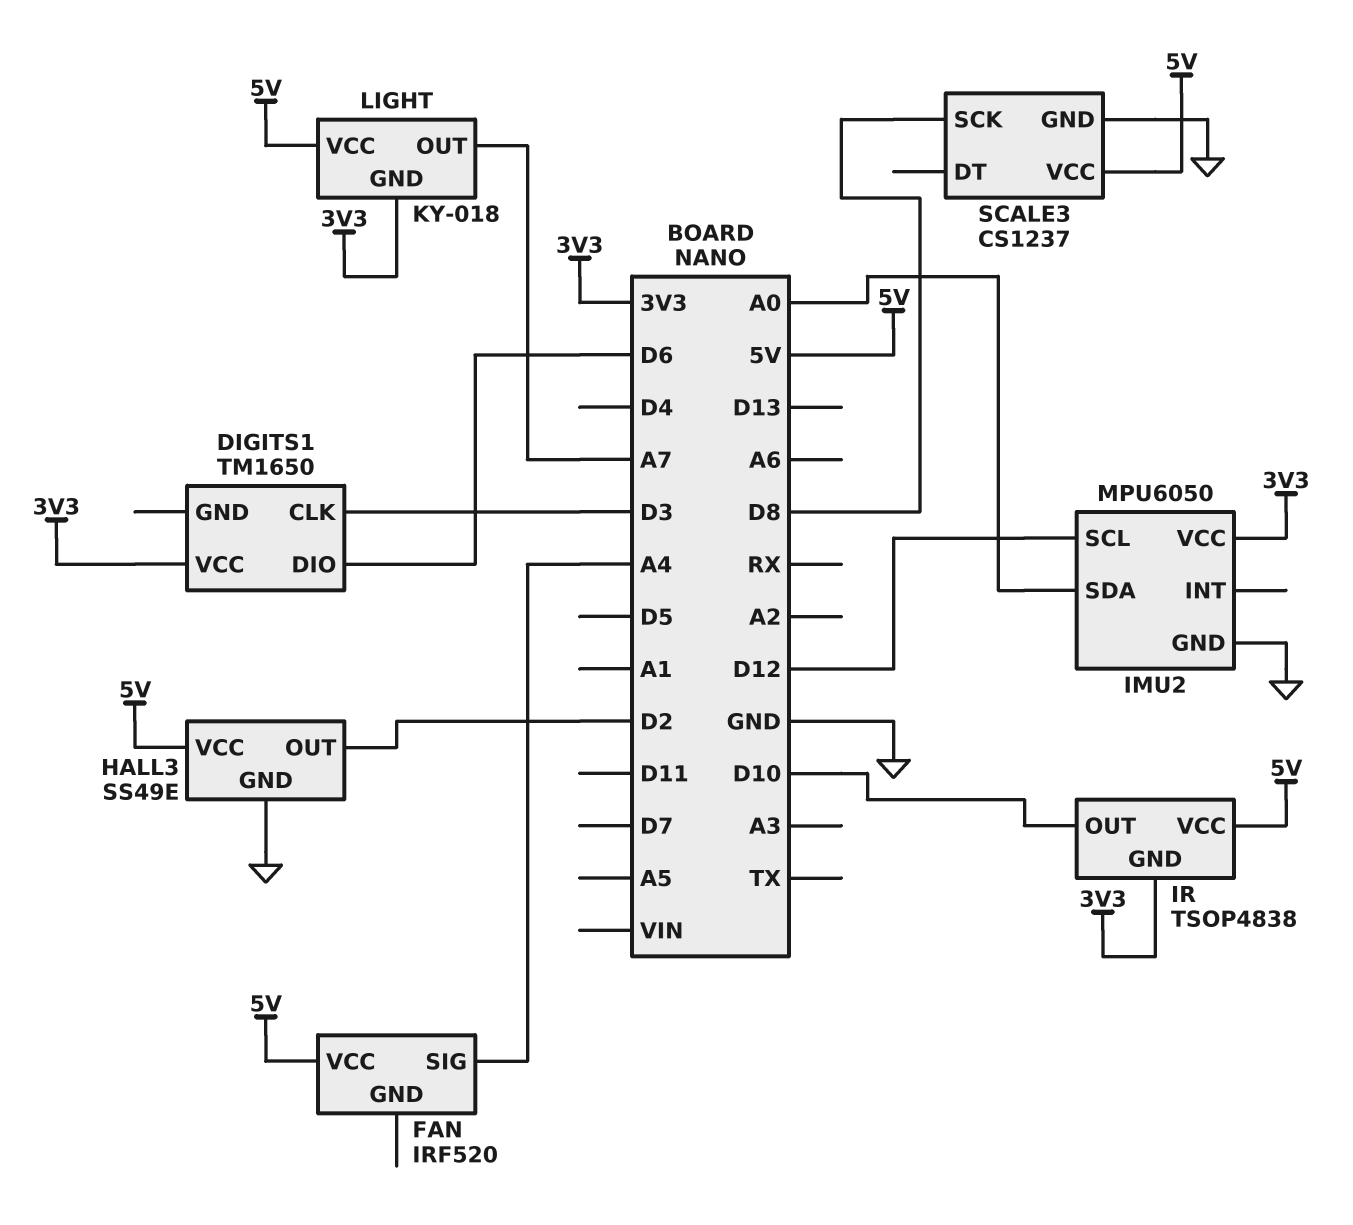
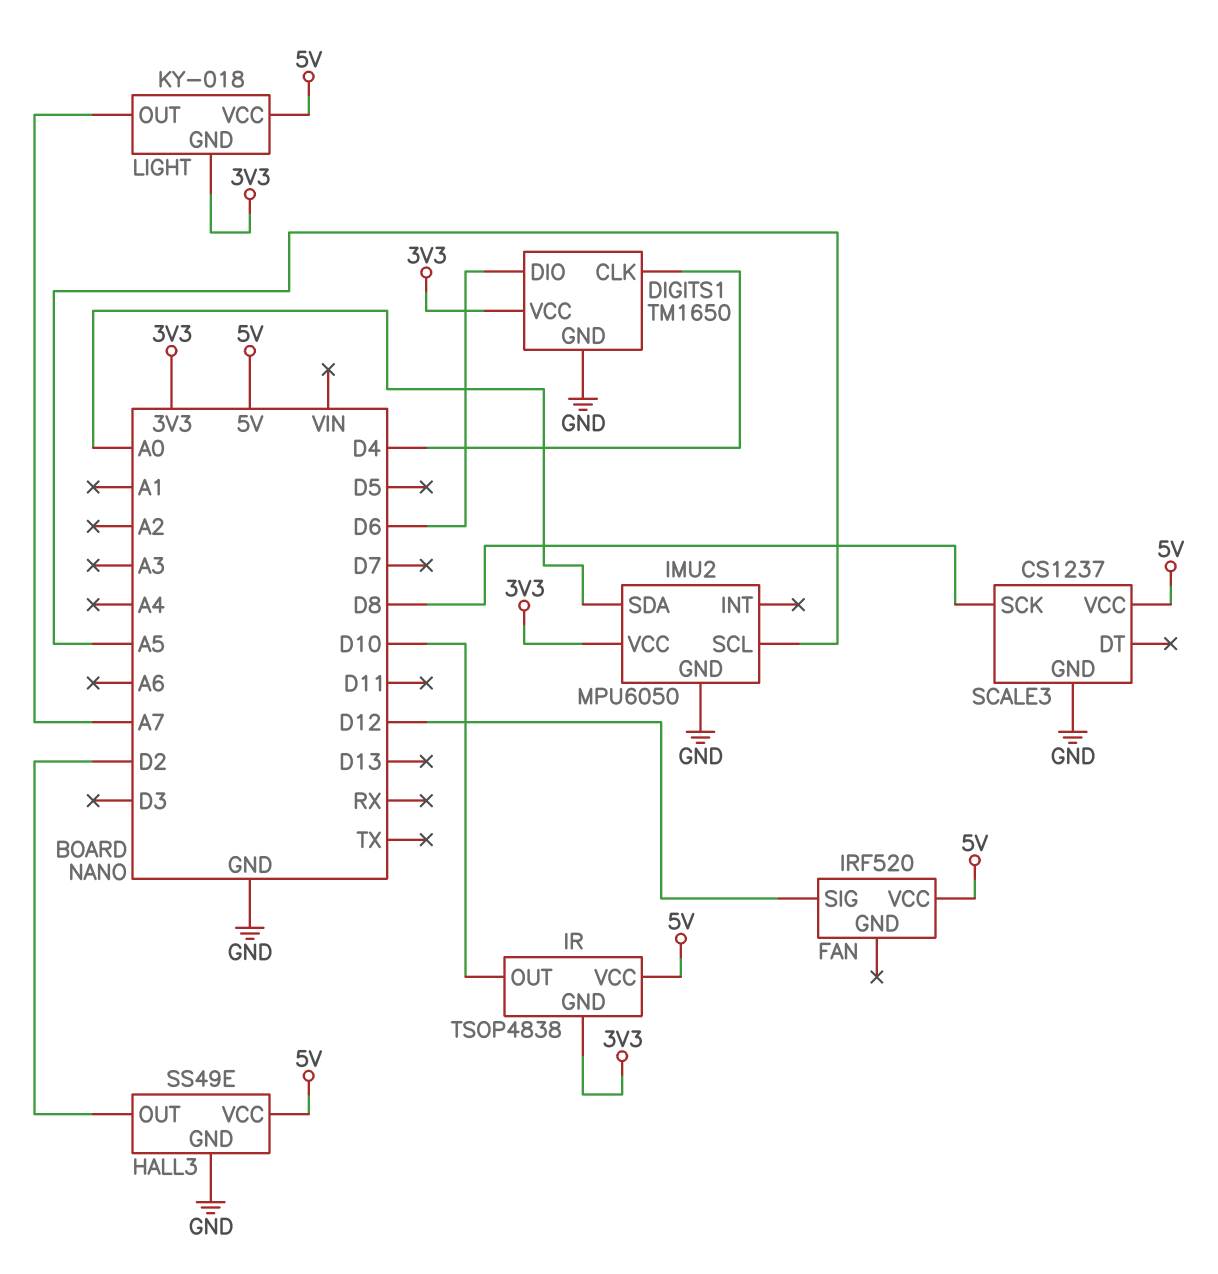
DIGITS1 pin CLK: D3 -> D4
DIGITS1 pin GND: none -> GND
FAN pin SIG: A4 -> D12
IMU2 pin SCL: D12 -> A5

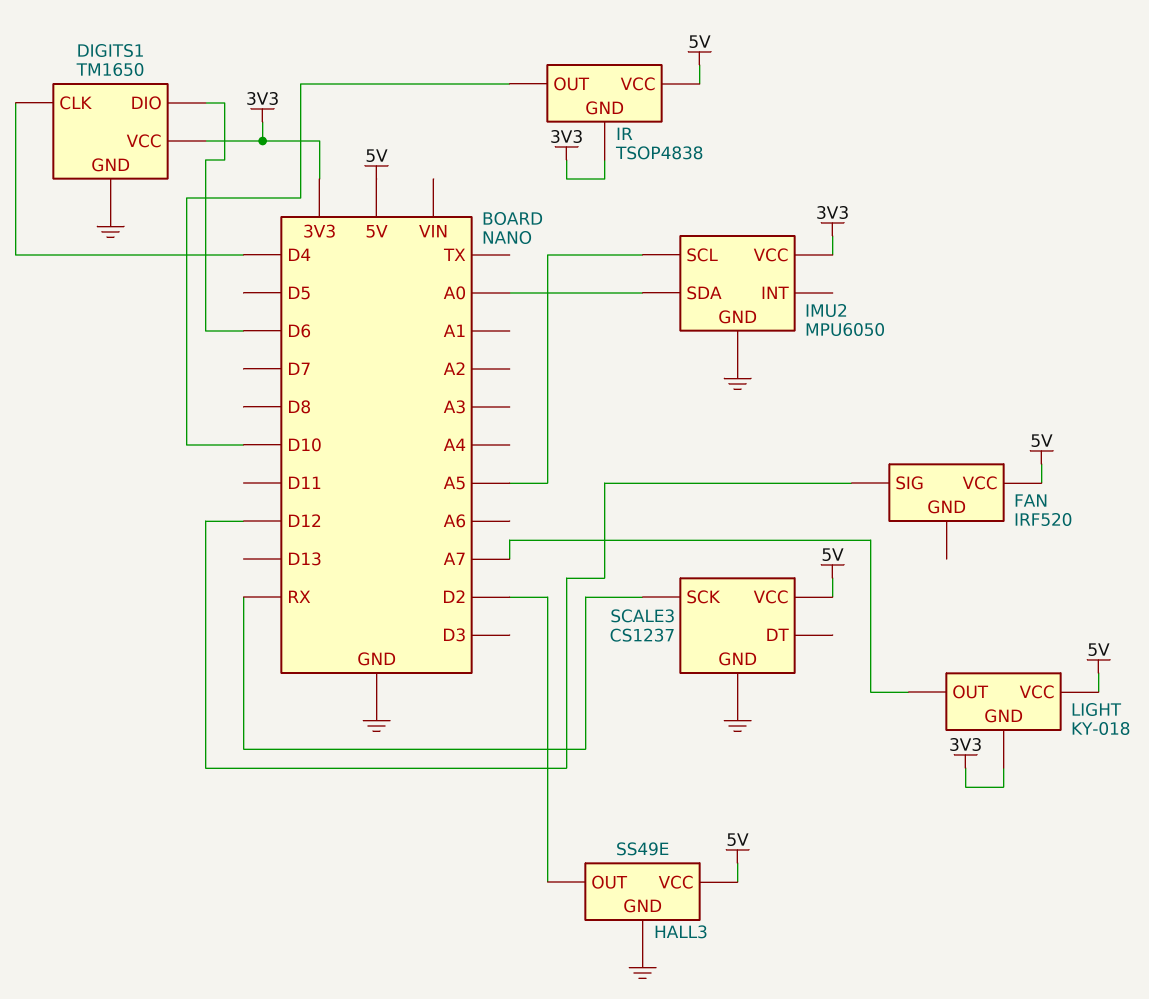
SCALE3 pin SCK: D8 -> RX

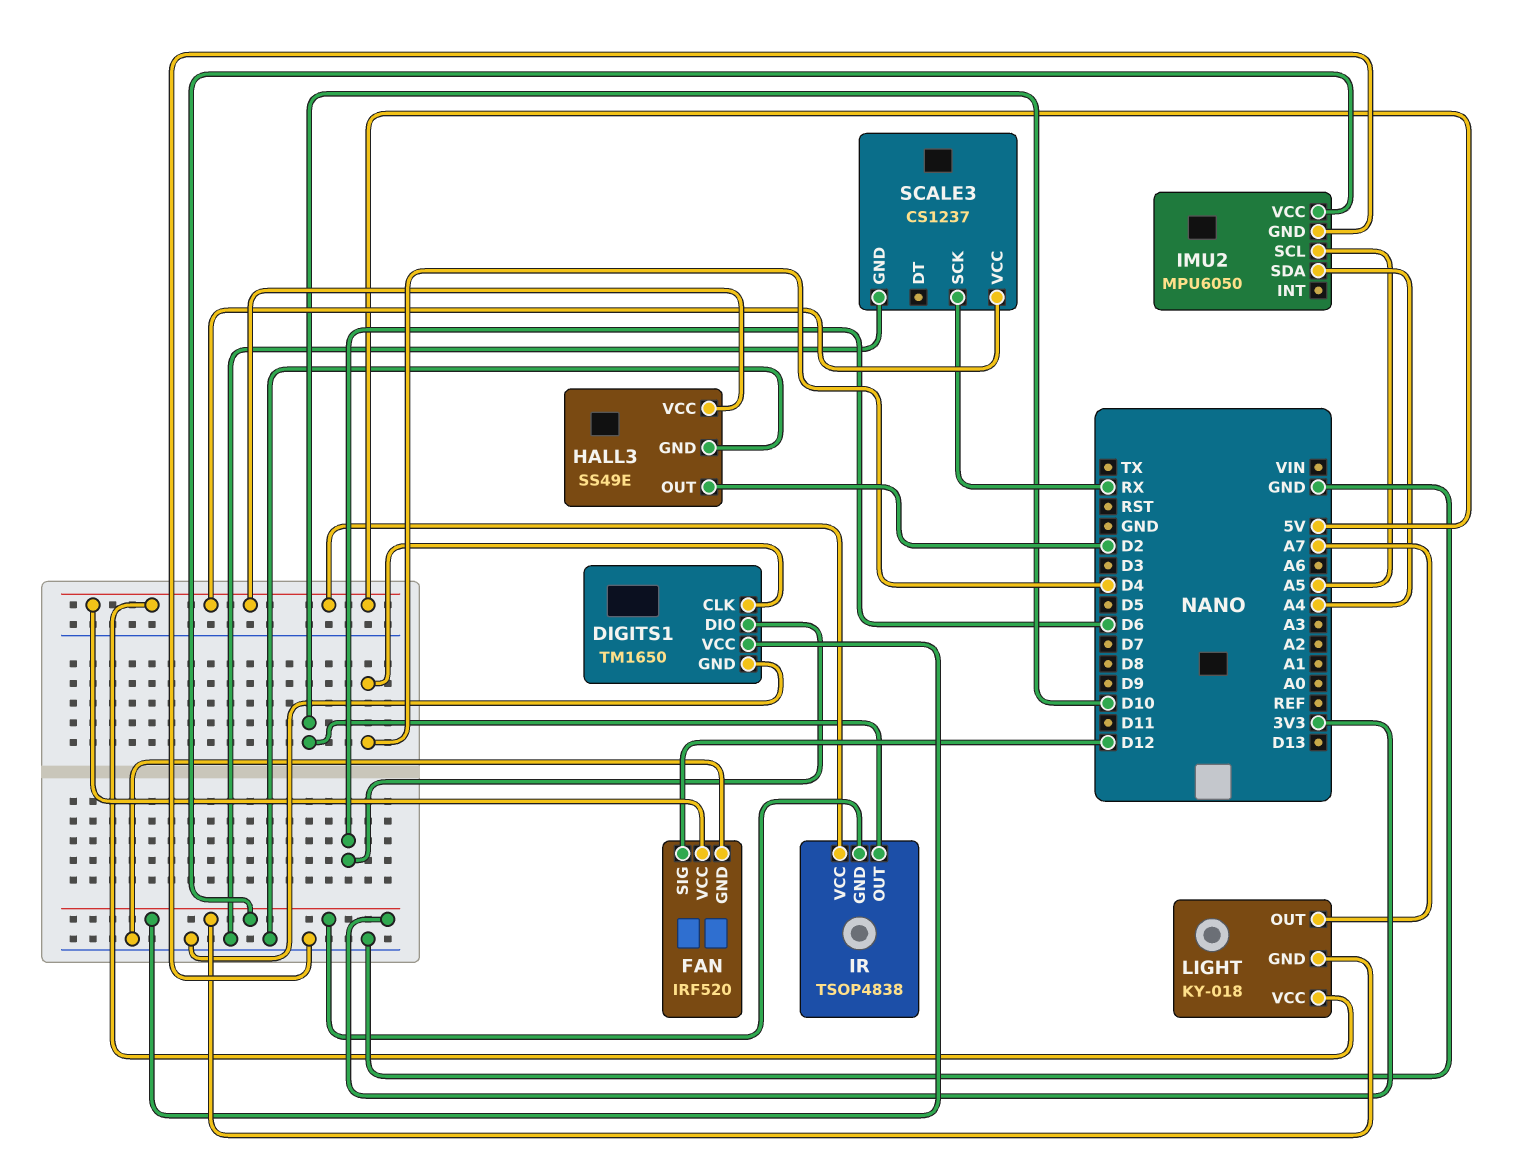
FAN pin GND: none -> GND
IMU2 pin SDA: A0 -> A4

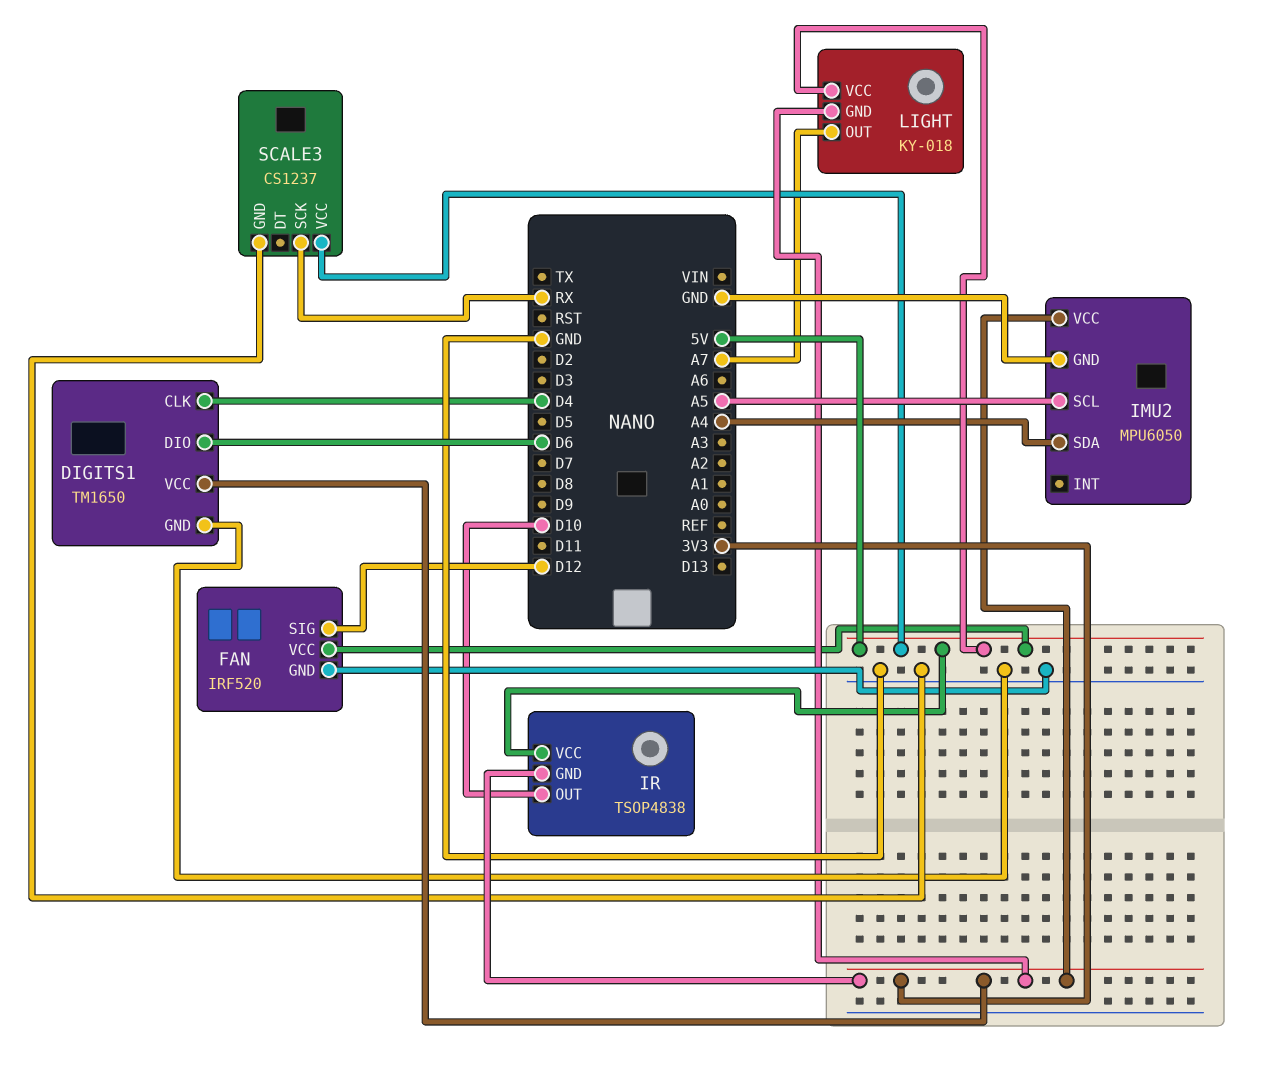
HALL3: SS49E -> none
HALL3 pin GND: GND -> none
HALL3 pin OUT: D2 -> none
HALL3 pin VCC: 5V -> none

